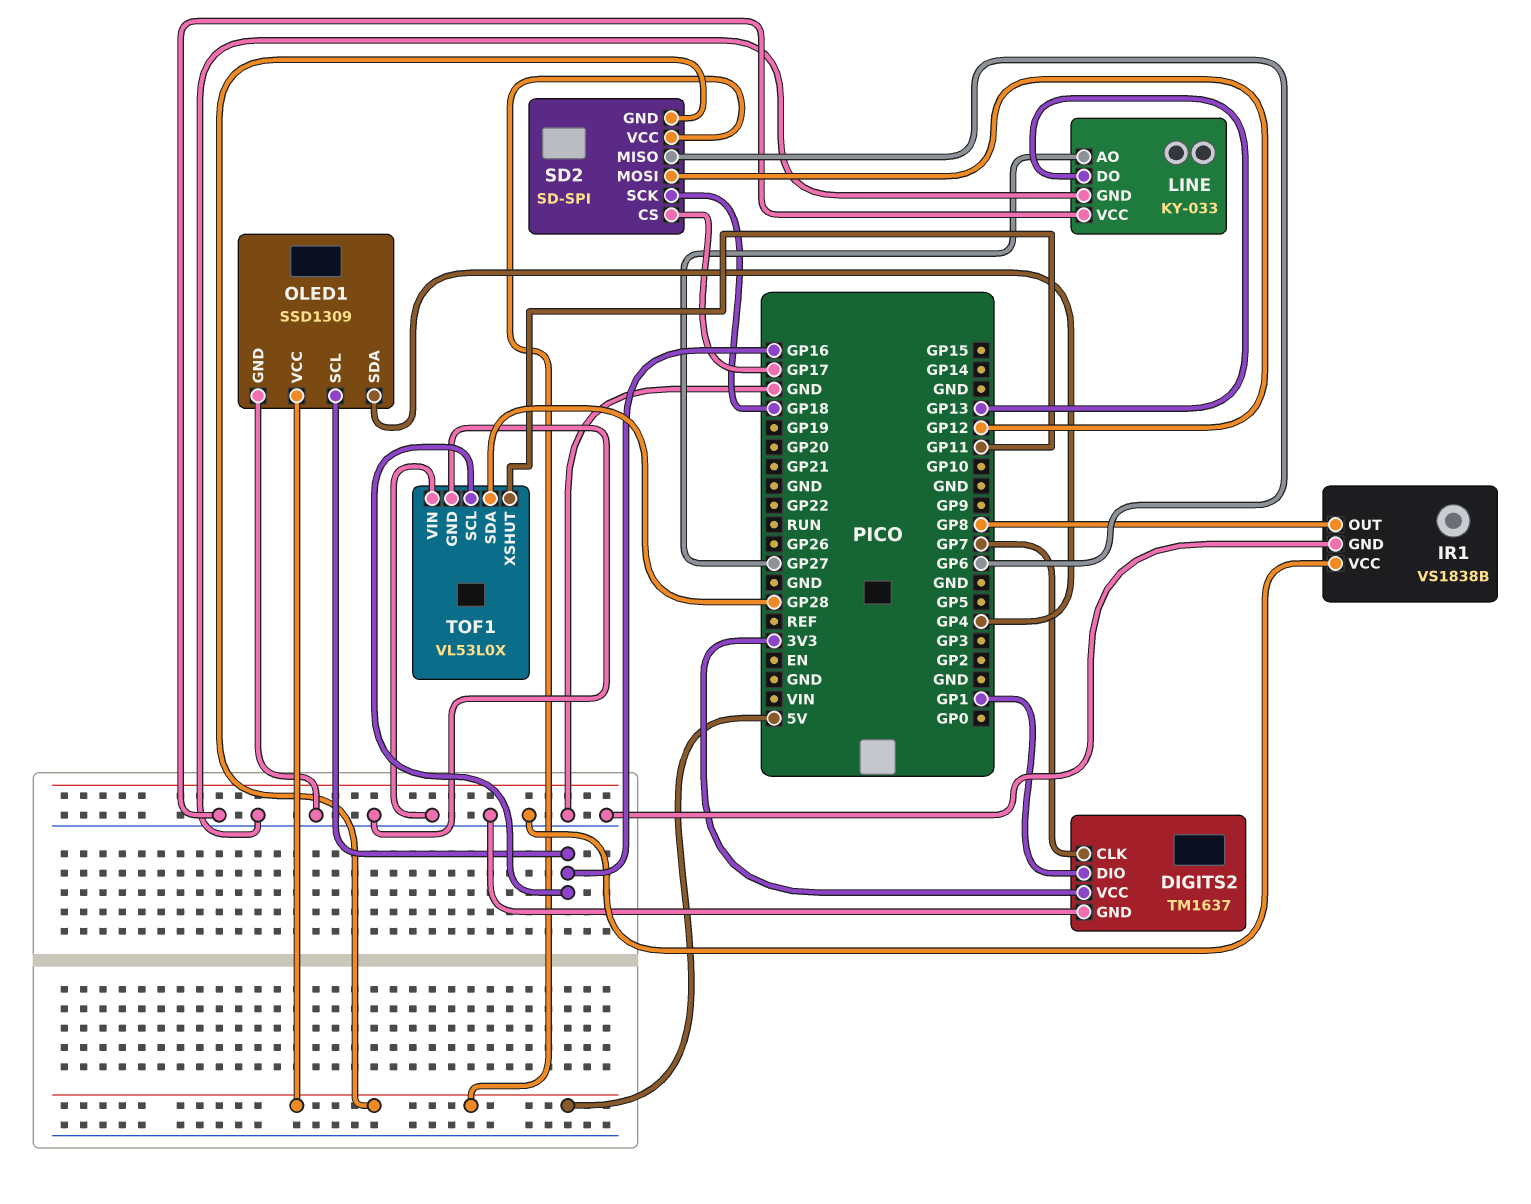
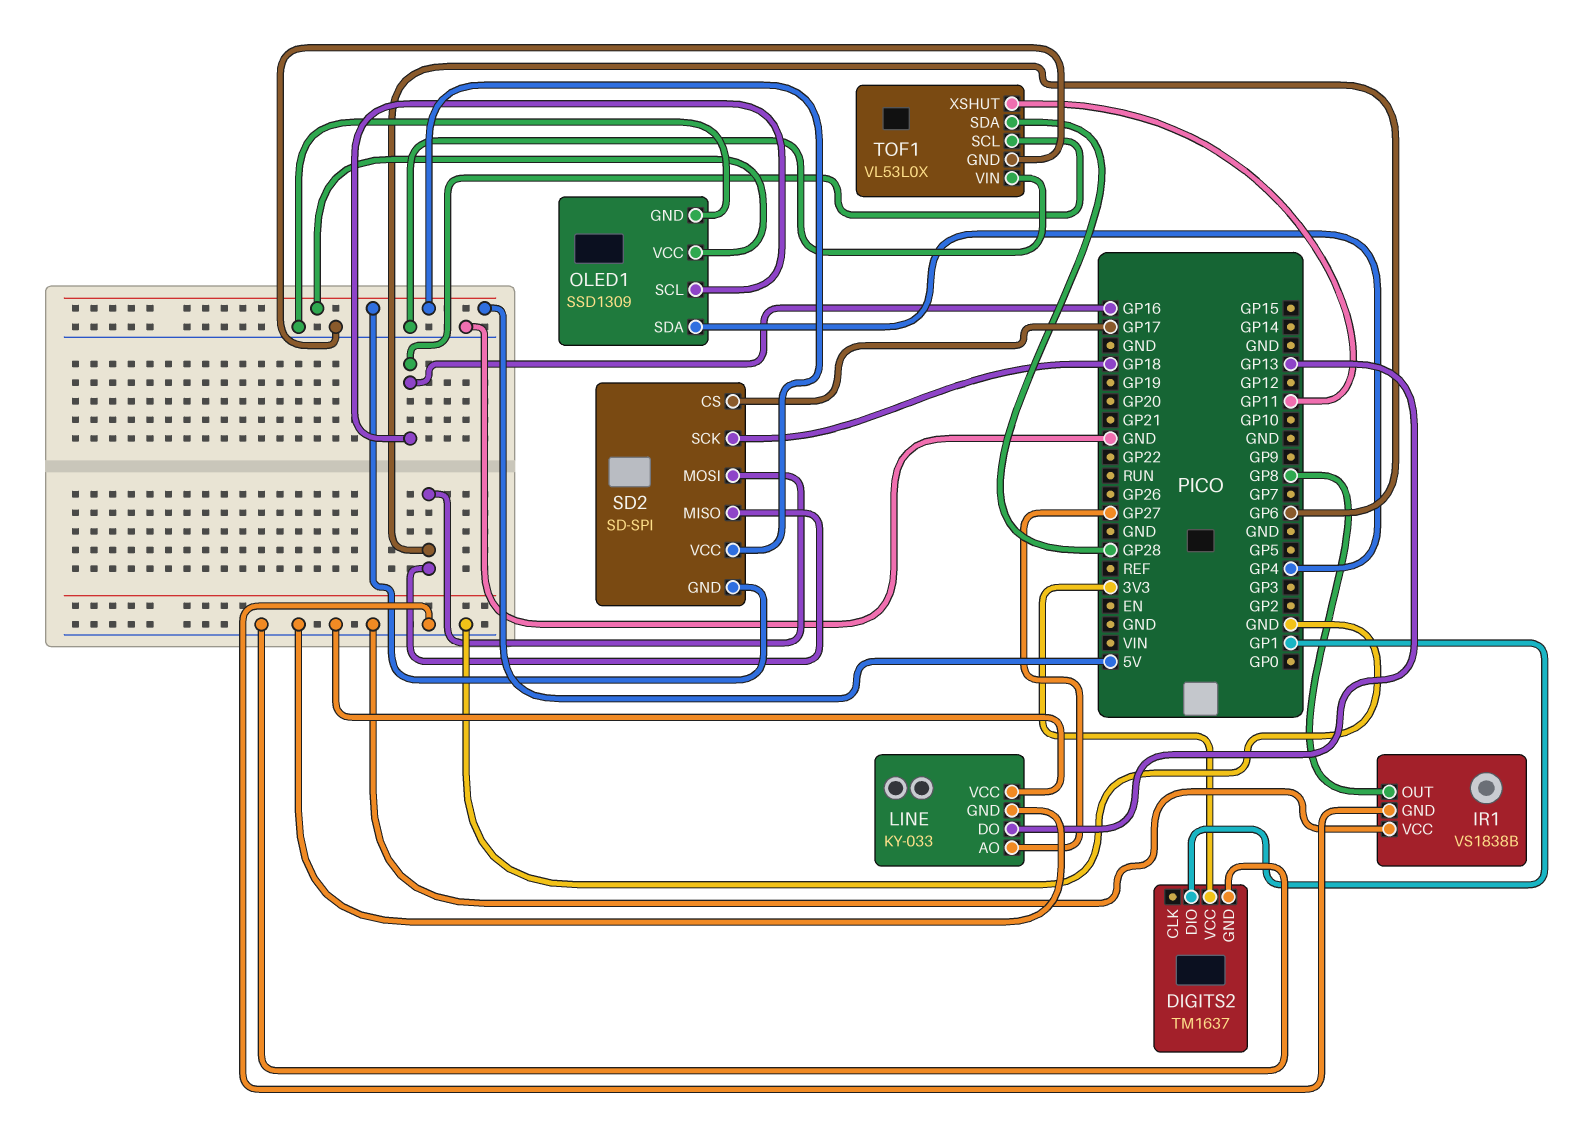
DIGITS2 pin CLK: GP7 -> none
SD2 pin MOSI: GP12 -> GP6

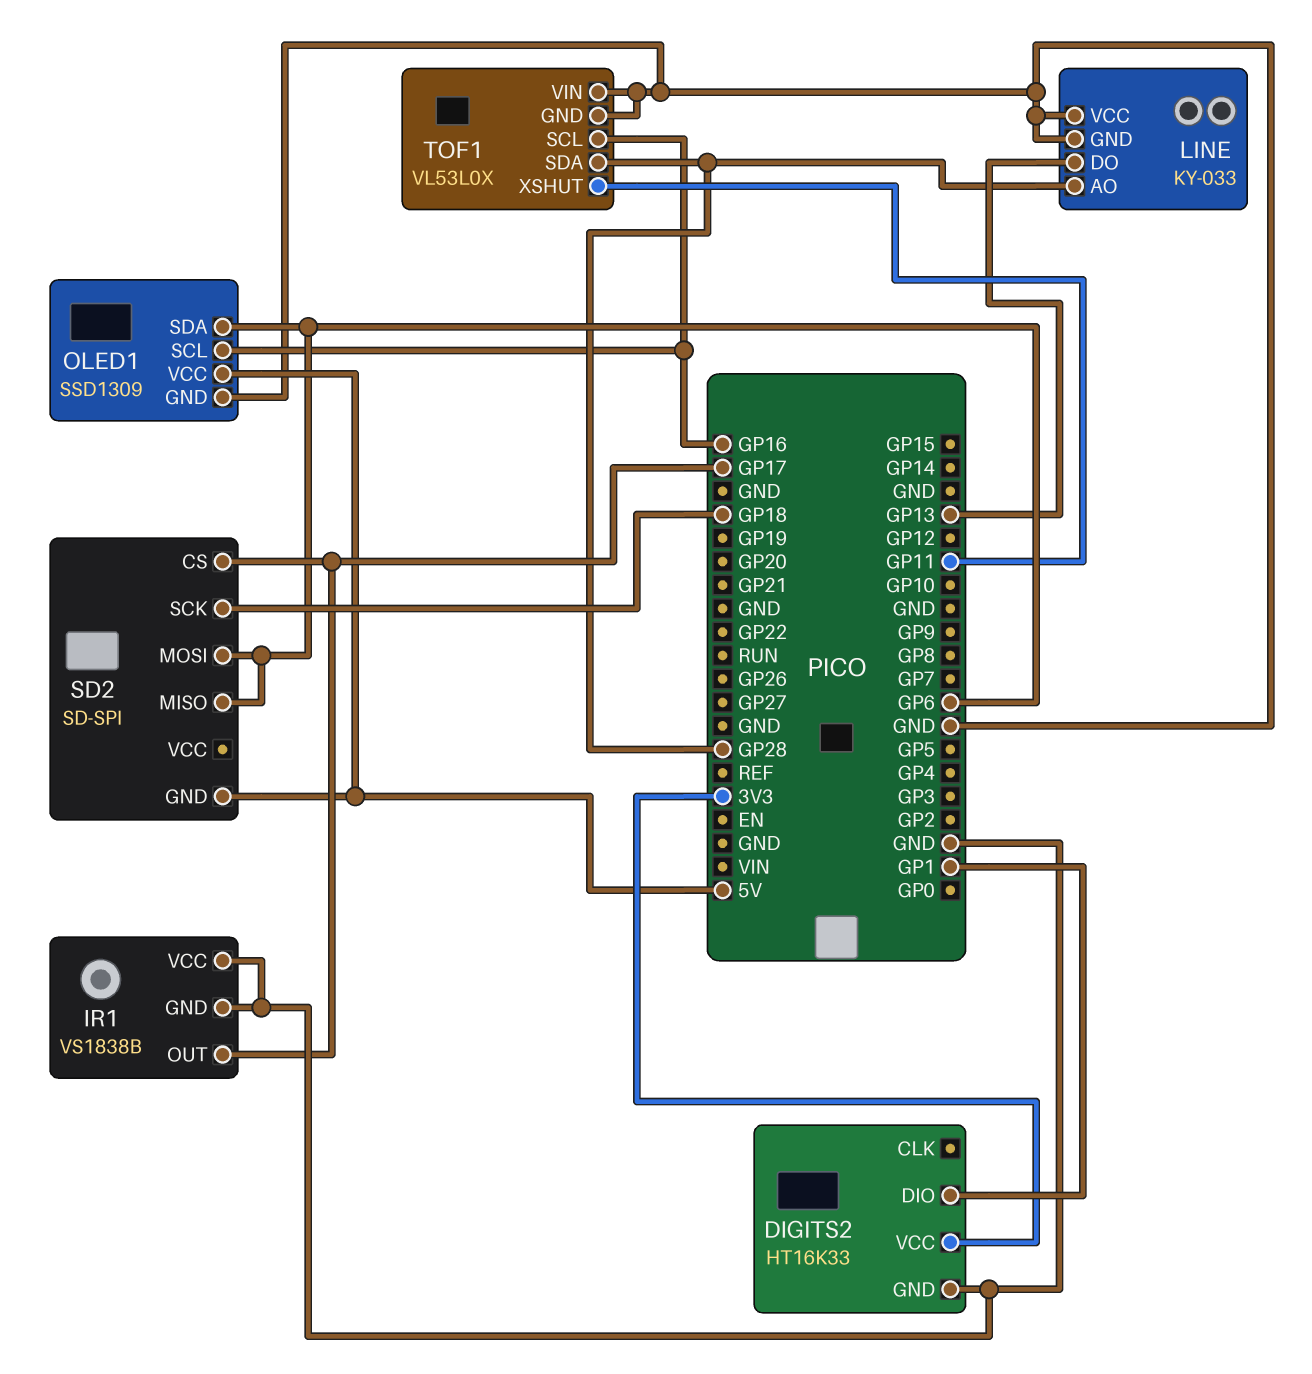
DIGITS2: TM1637 -> HT16K33
IR1 pin OUT: GP8 -> GP17
LINE pin AO: GP27 -> GP28
OLED1 pin SDA: GP4 -> GP6
SD2 pin VCC: 5V -> none

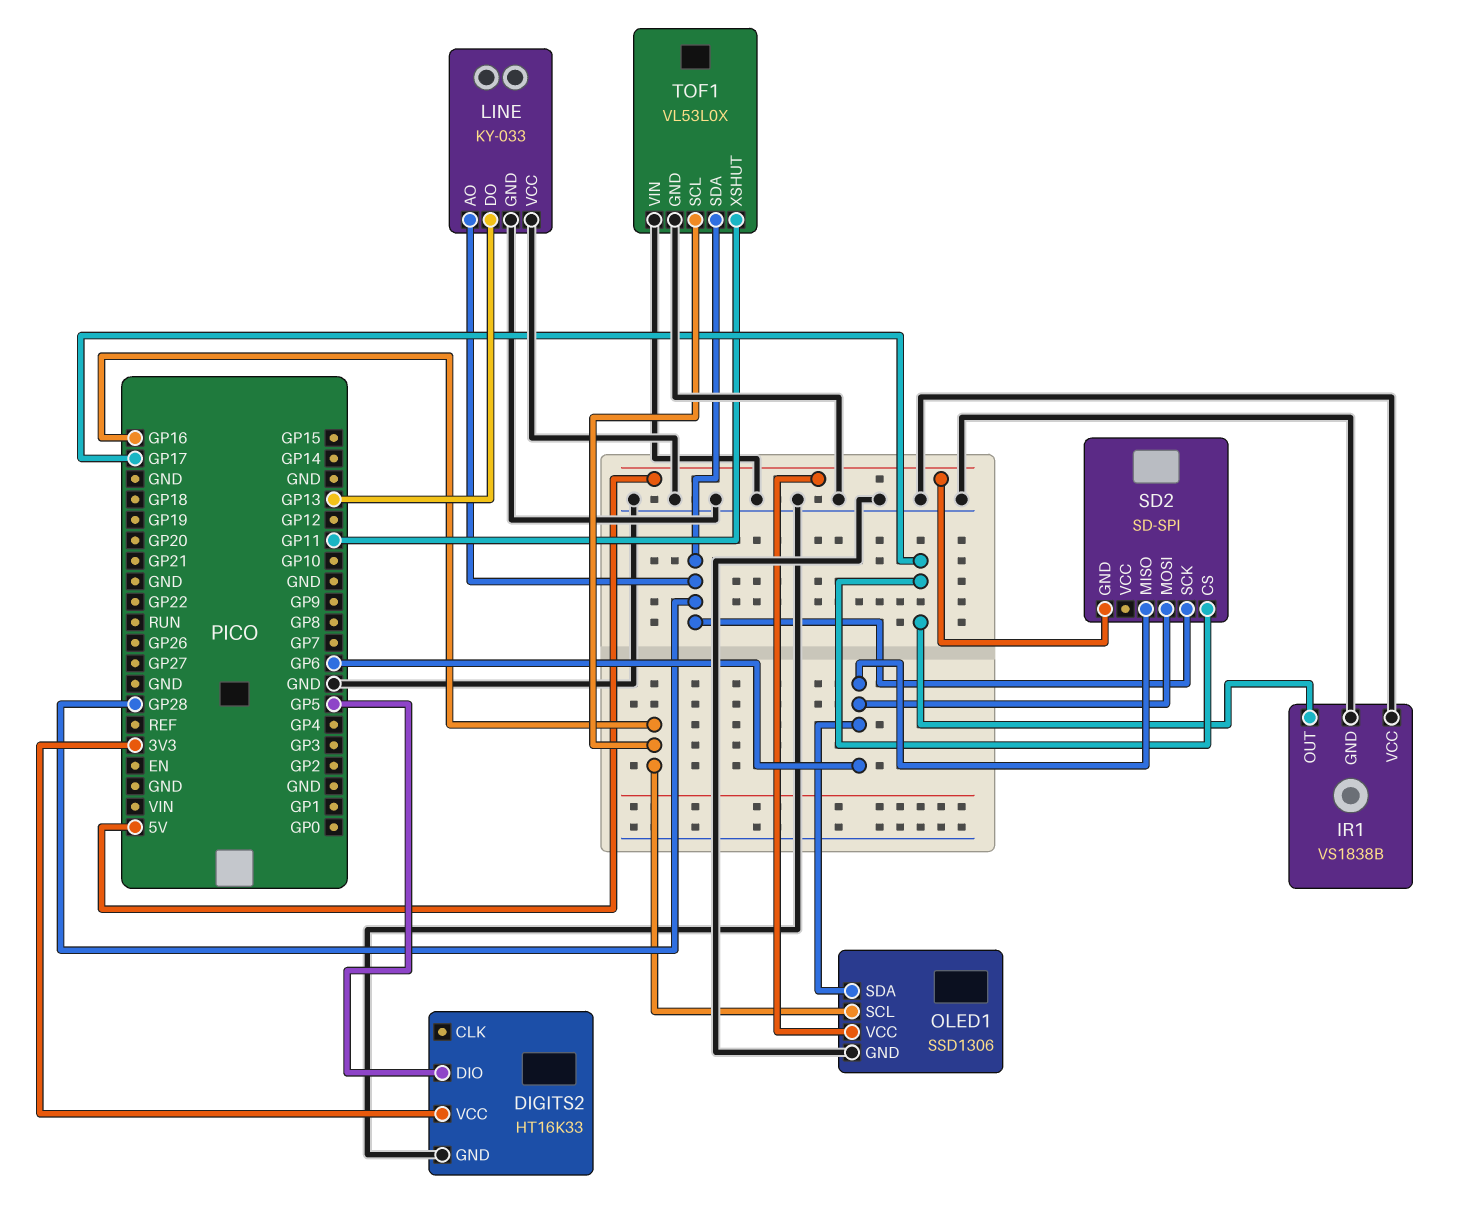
DIGITS2 pin DIO: GP1 -> GP5
OLED1: SSD1309 -> SSD1306
SD2 pin SCK: GP18 -> GP28

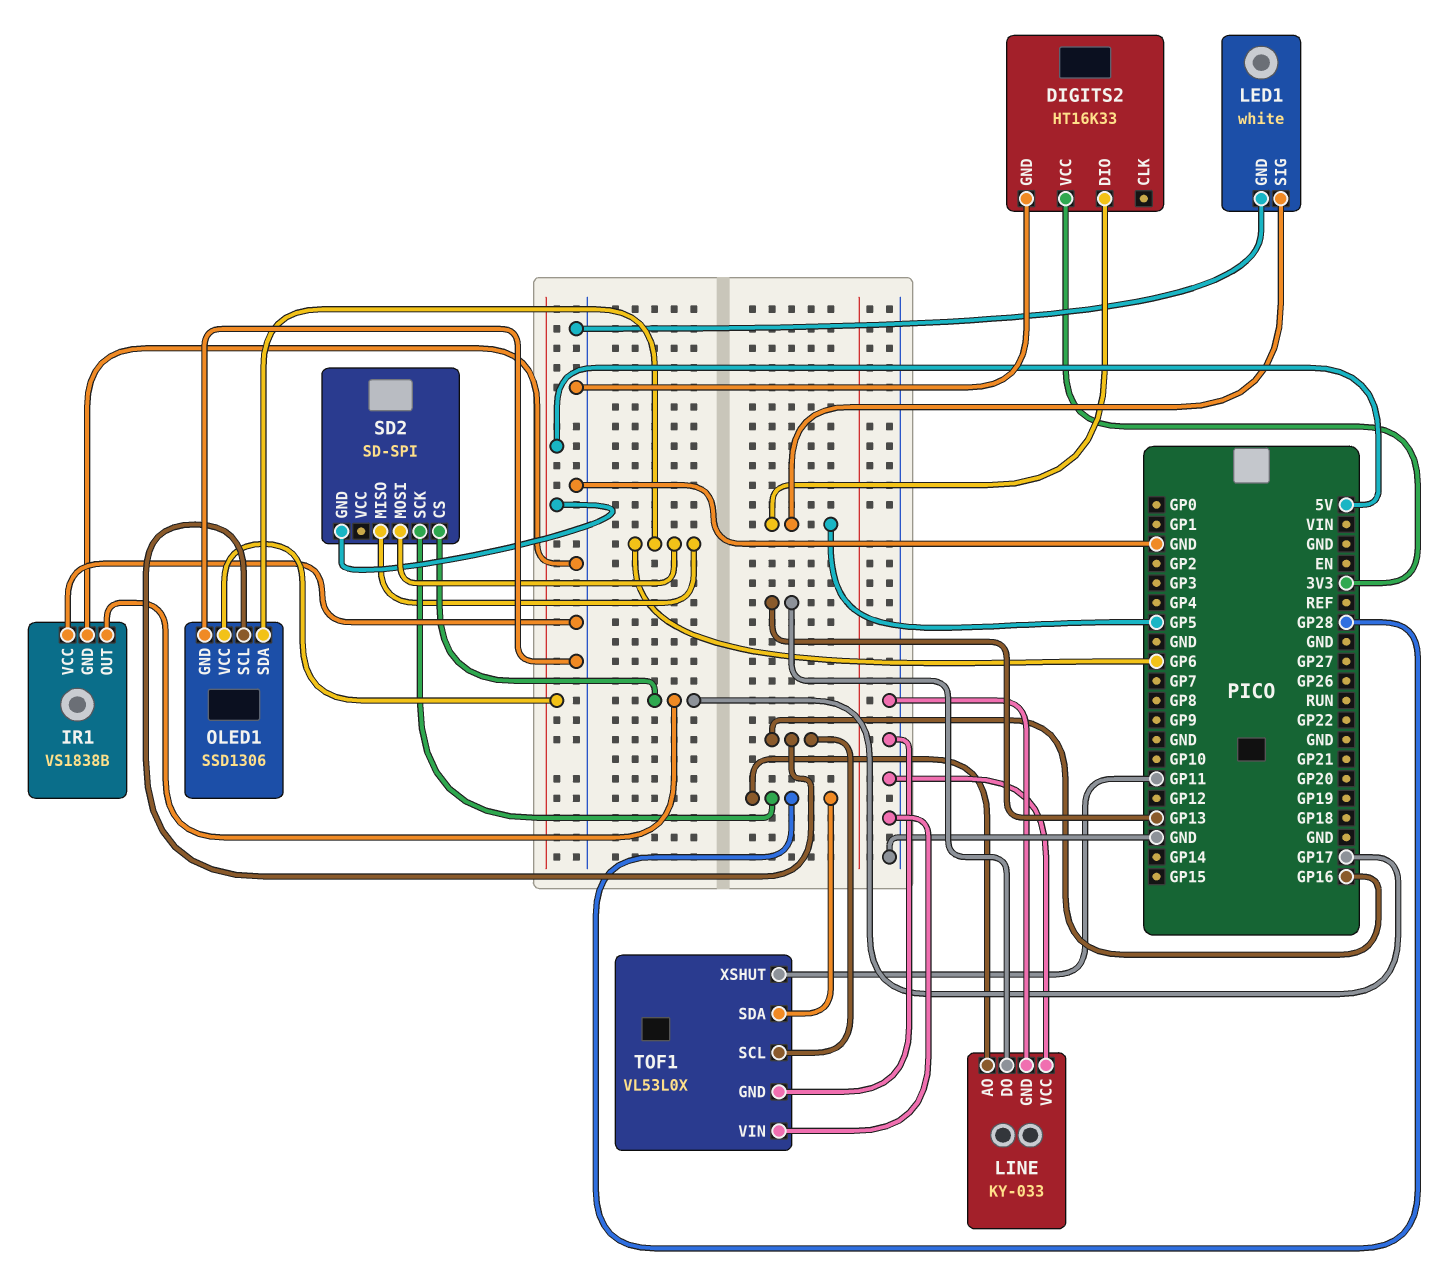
LED1: none -> white
LED1 pin GND: none -> GND
LED1 pin SIG: none -> GP5

